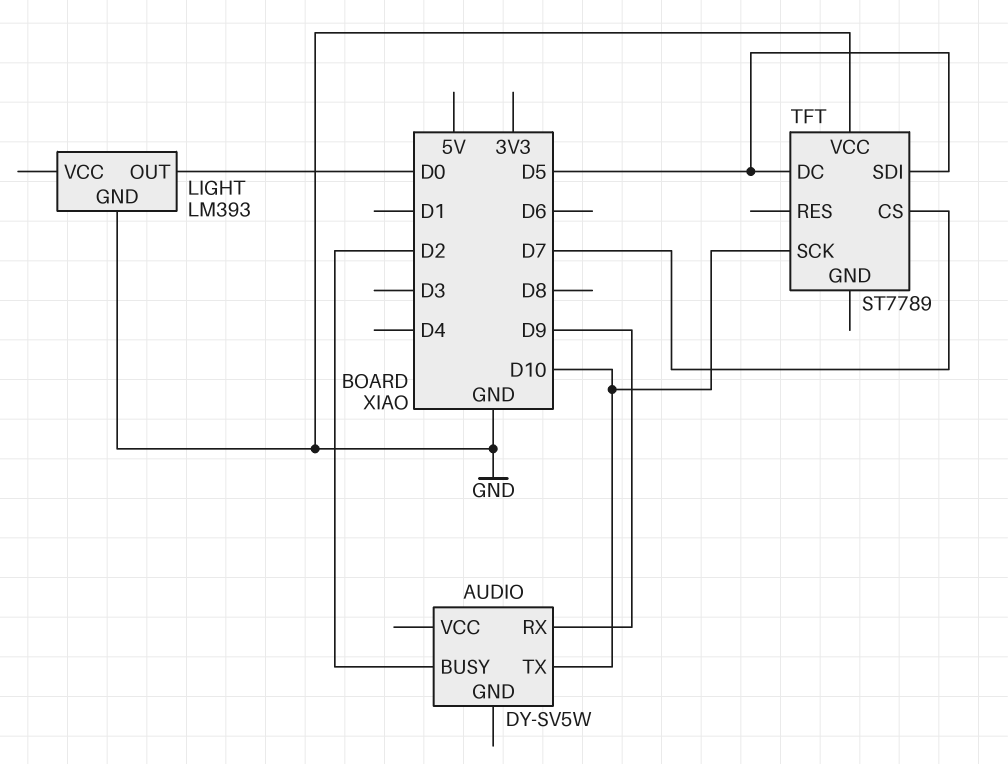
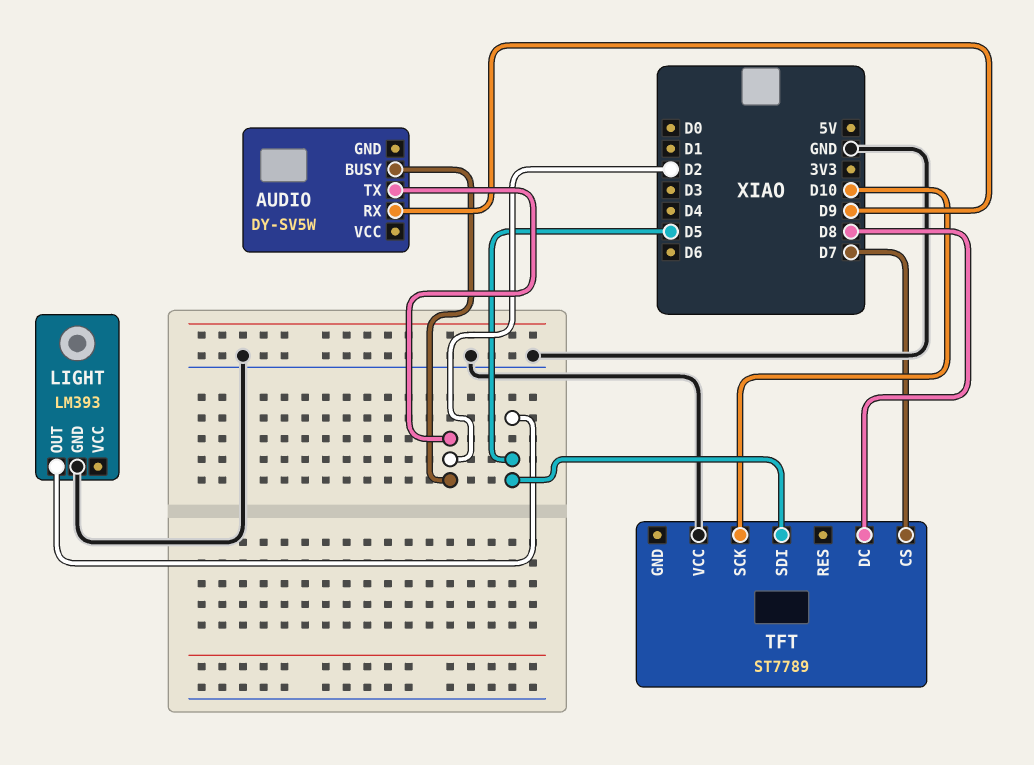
AUDIO pin TX: D10 -> D2
LIGHT pin OUT: D0 -> D5
TFT pin DC: D5 -> D8

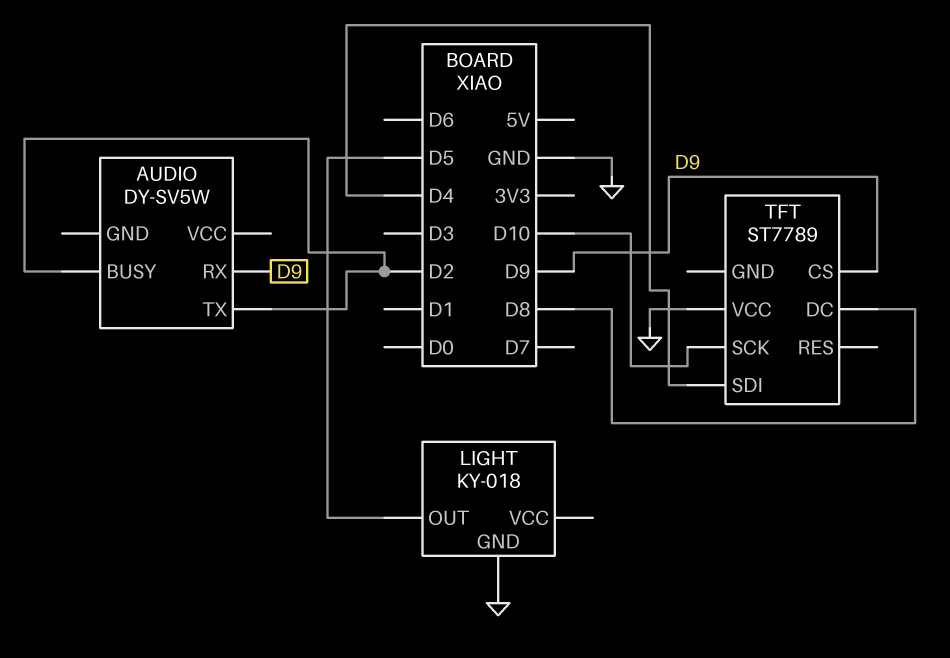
LIGHT: LM393 -> KY-018
TFT pin CS: D7 -> D9
TFT pin SDI: D5 -> D4

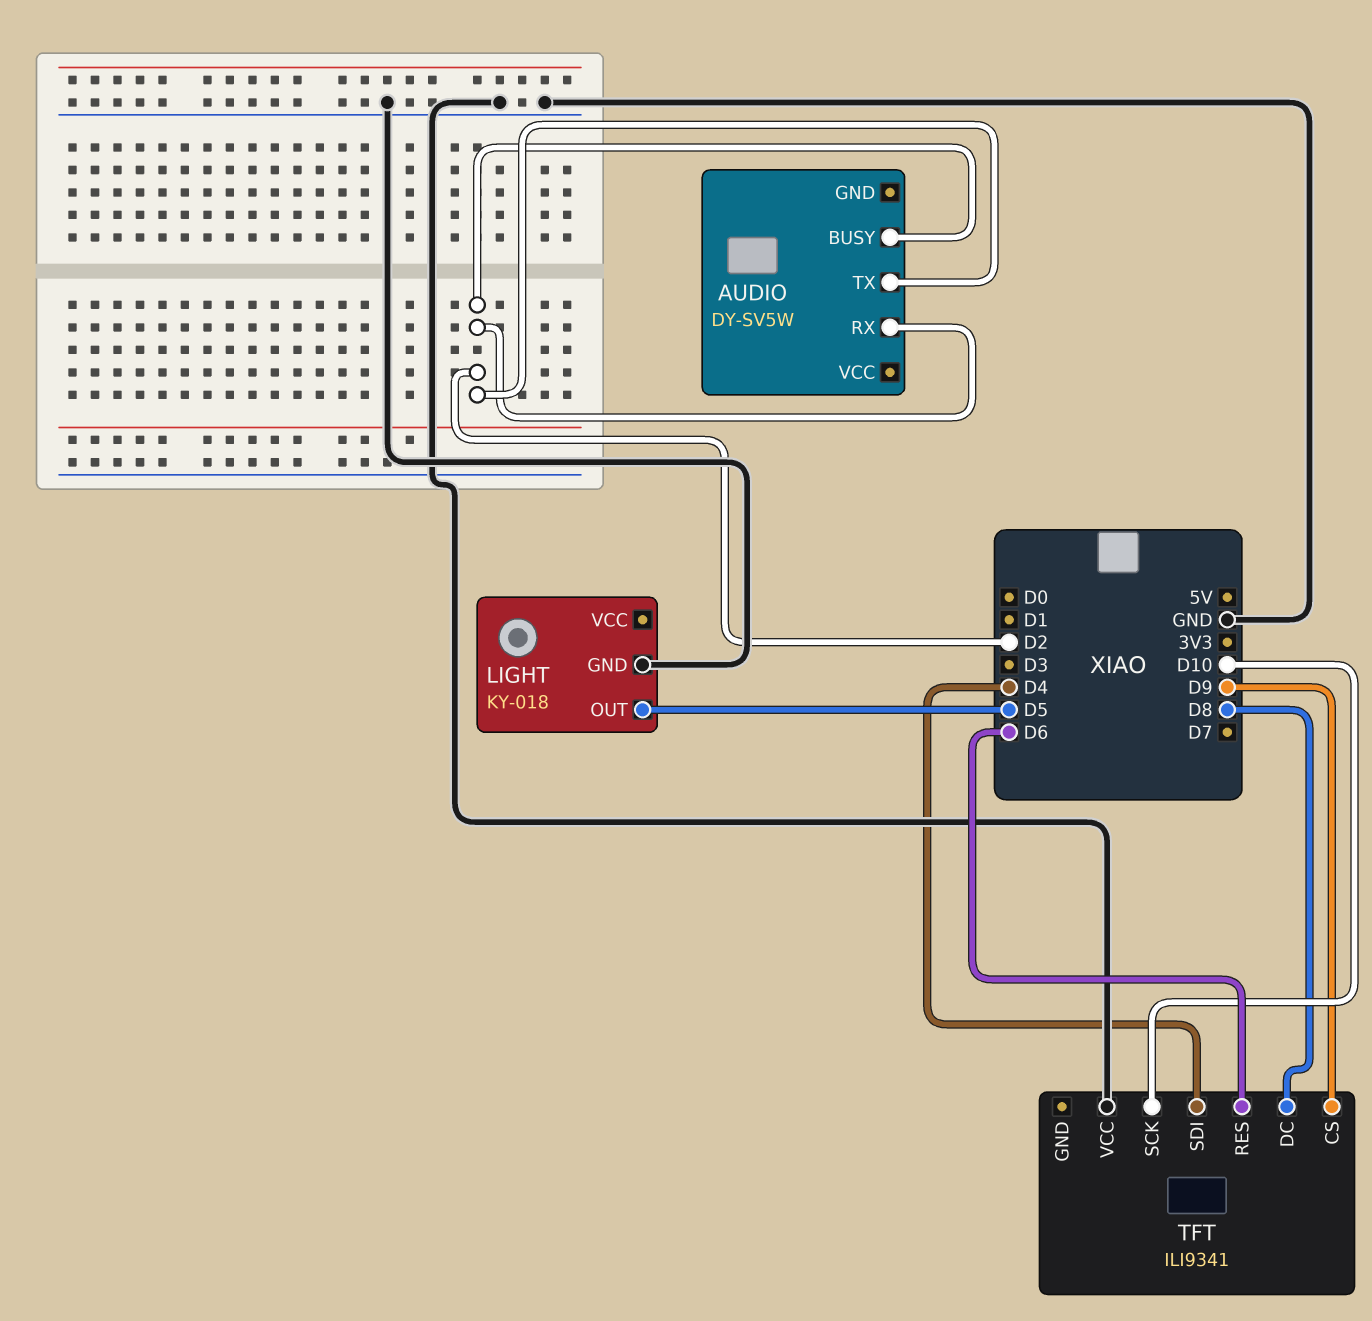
AUDIO pin RX: D9 -> D2
TFT: ST7789 -> ILI9341
TFT pin RES: none -> D6

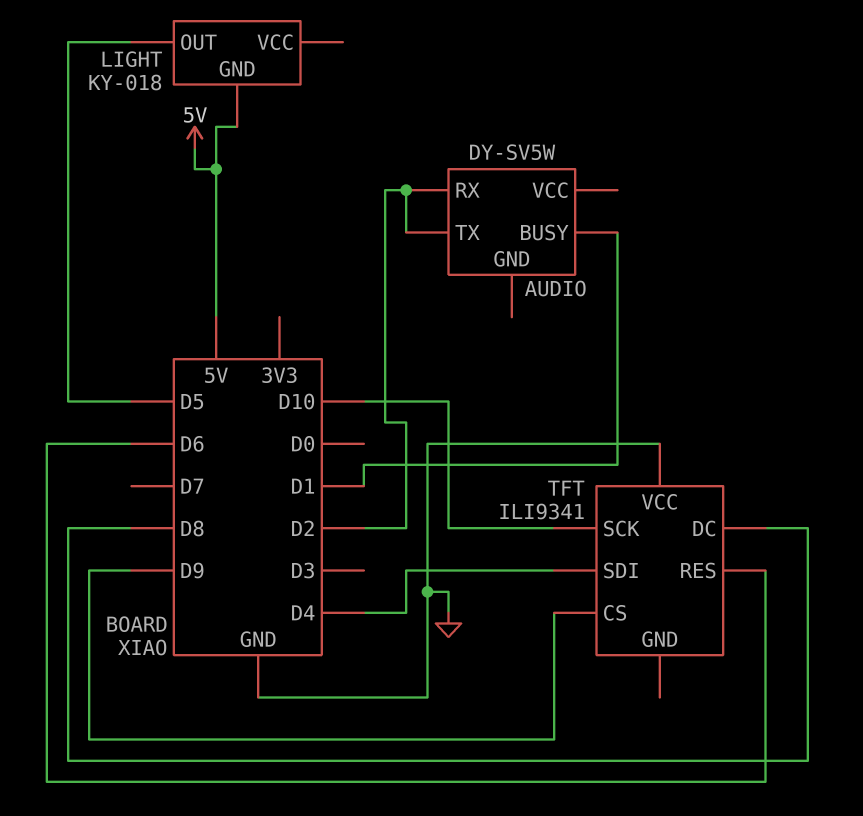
AUDIO pin BUSY: D2 -> D1
LIGHT pin GND: GND -> 5V

